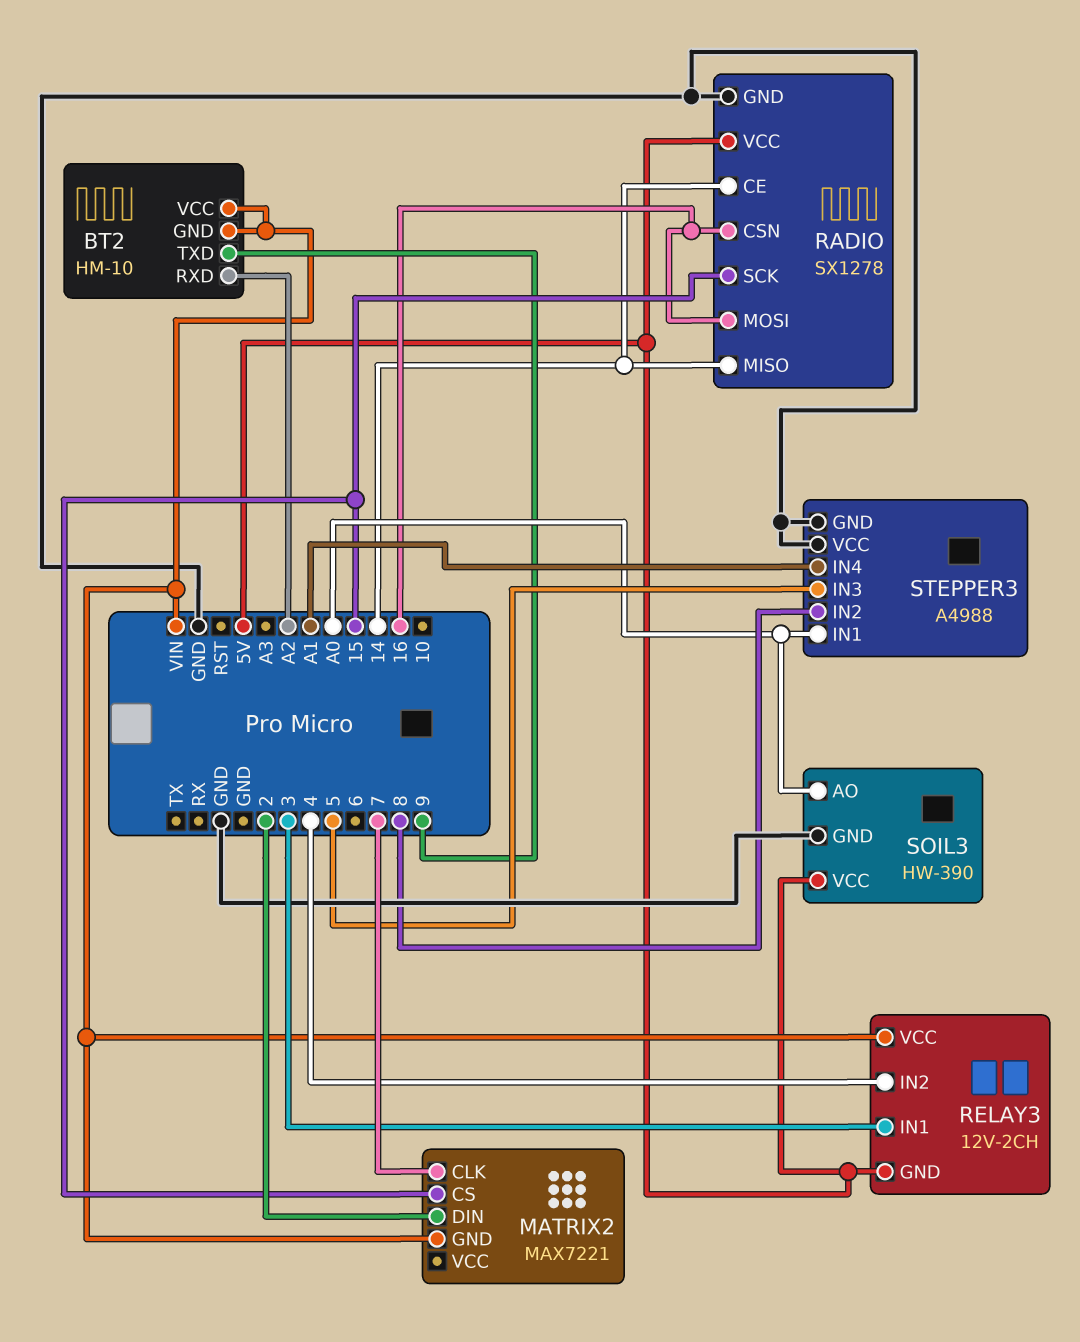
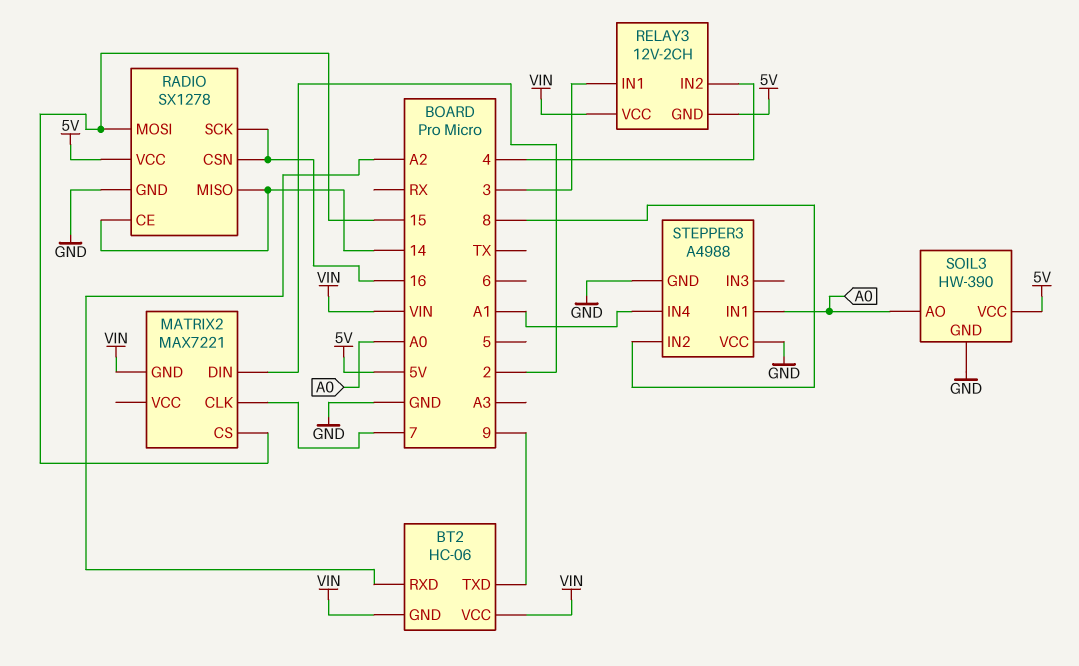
BT2: HM-10 -> HC-06
RADIO pin MOSI: 16 -> 15
RADIO pin SCK: 15 -> 16
STEPPER3 pin IN3: 5 -> none

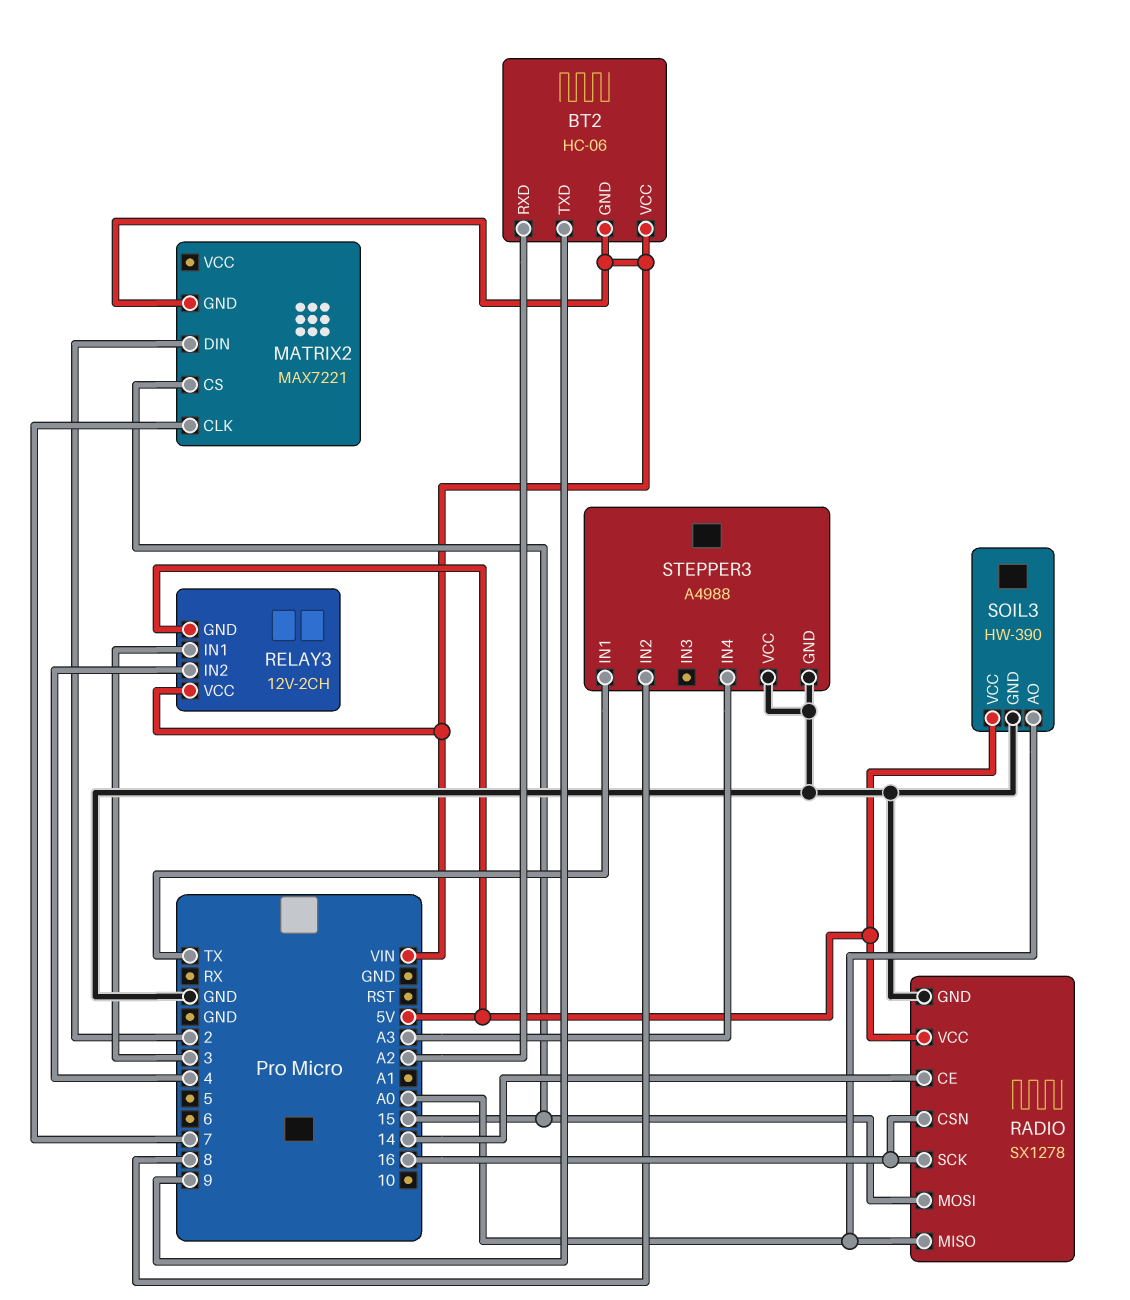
RADIO pin MISO: 14 -> A0
STEPPER3 pin IN1: A0 -> TX
STEPPER3 pin IN4: A1 -> A3

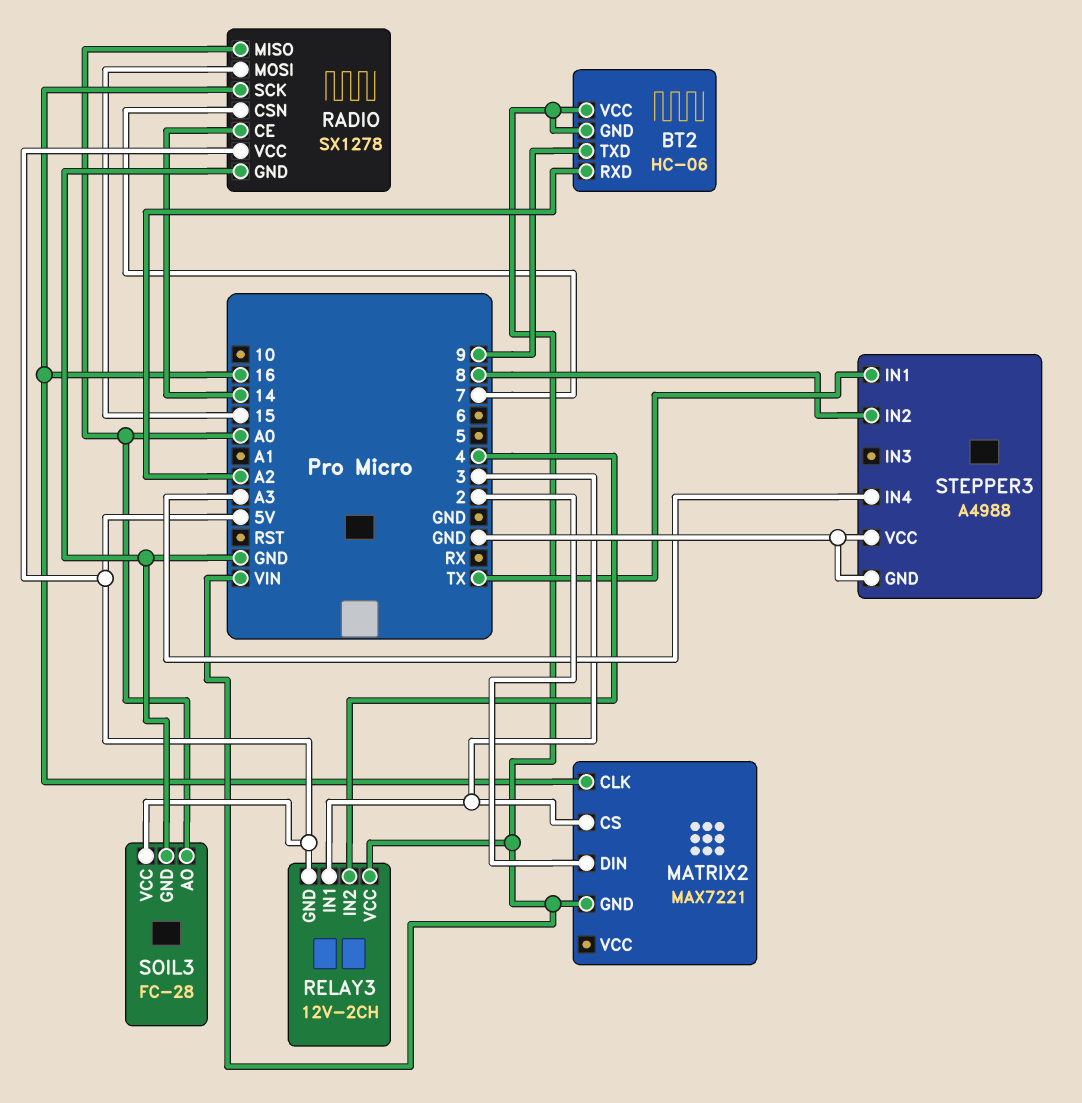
MATRIX2 pin CLK: 7 -> 16
MATRIX2 pin CS: 15 -> 3
RADIO pin CSN: 16 -> 7
SOIL3: HW-390 -> FC-28

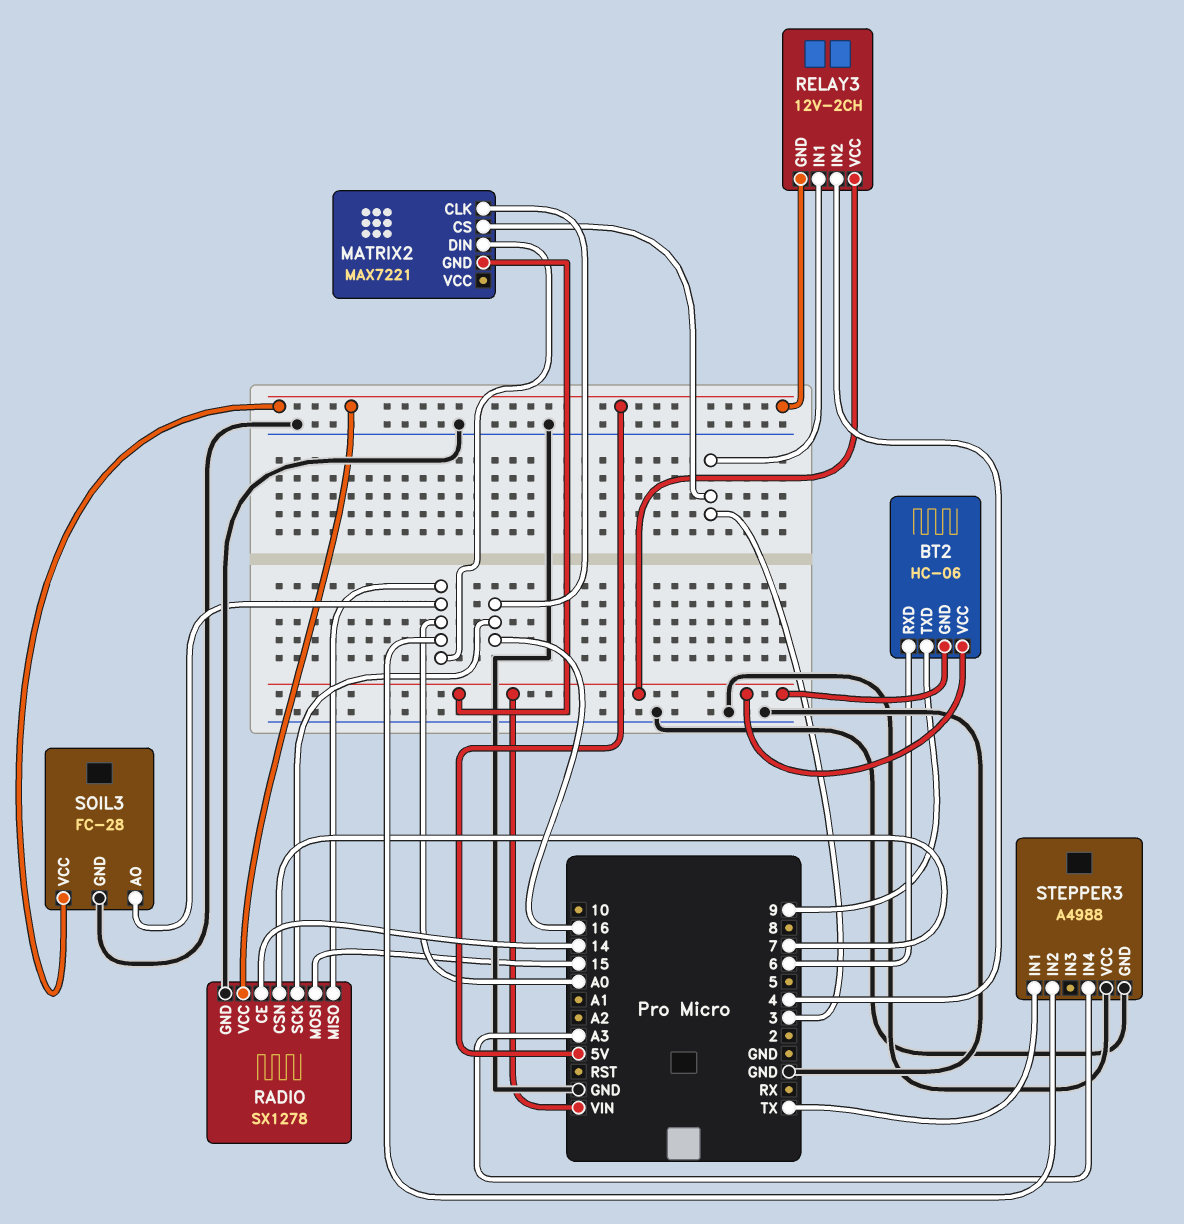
BT2 pin RXD: A2 -> 6
MATRIX2 pin DIN: 2 -> A0
STEPPER3 pin IN2: 8 -> A0

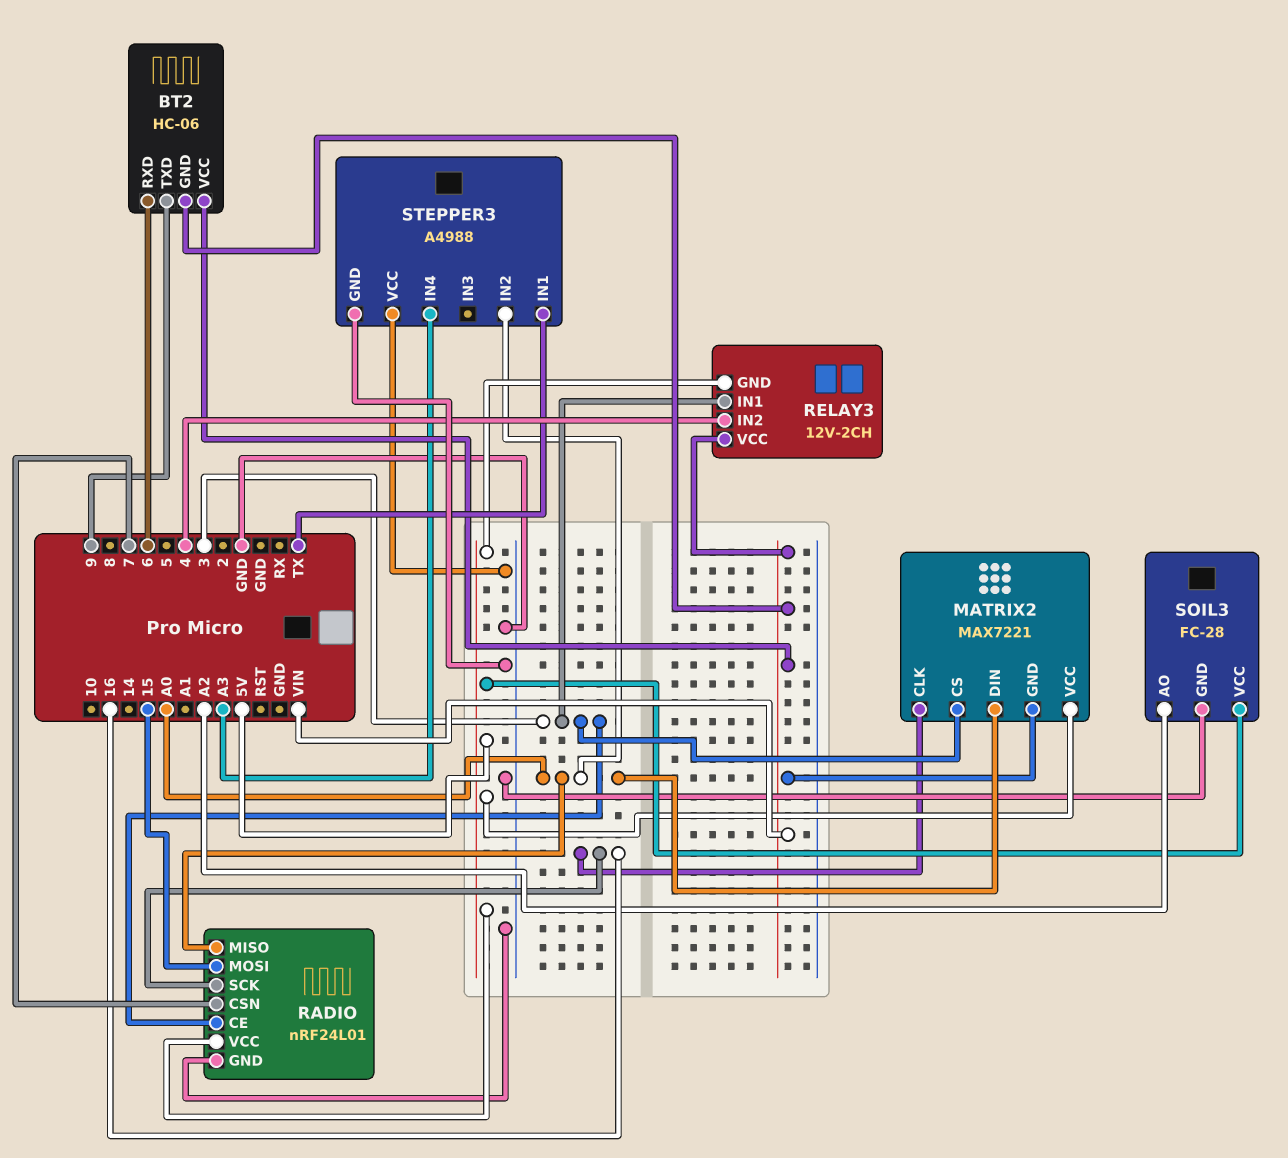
MATRIX2 pin VCC: none -> 5V
RADIO: SX1278 -> nRF24L01
RADIO pin CE: 14 -> 3
SOIL3 pin AO: A0 -> A2

